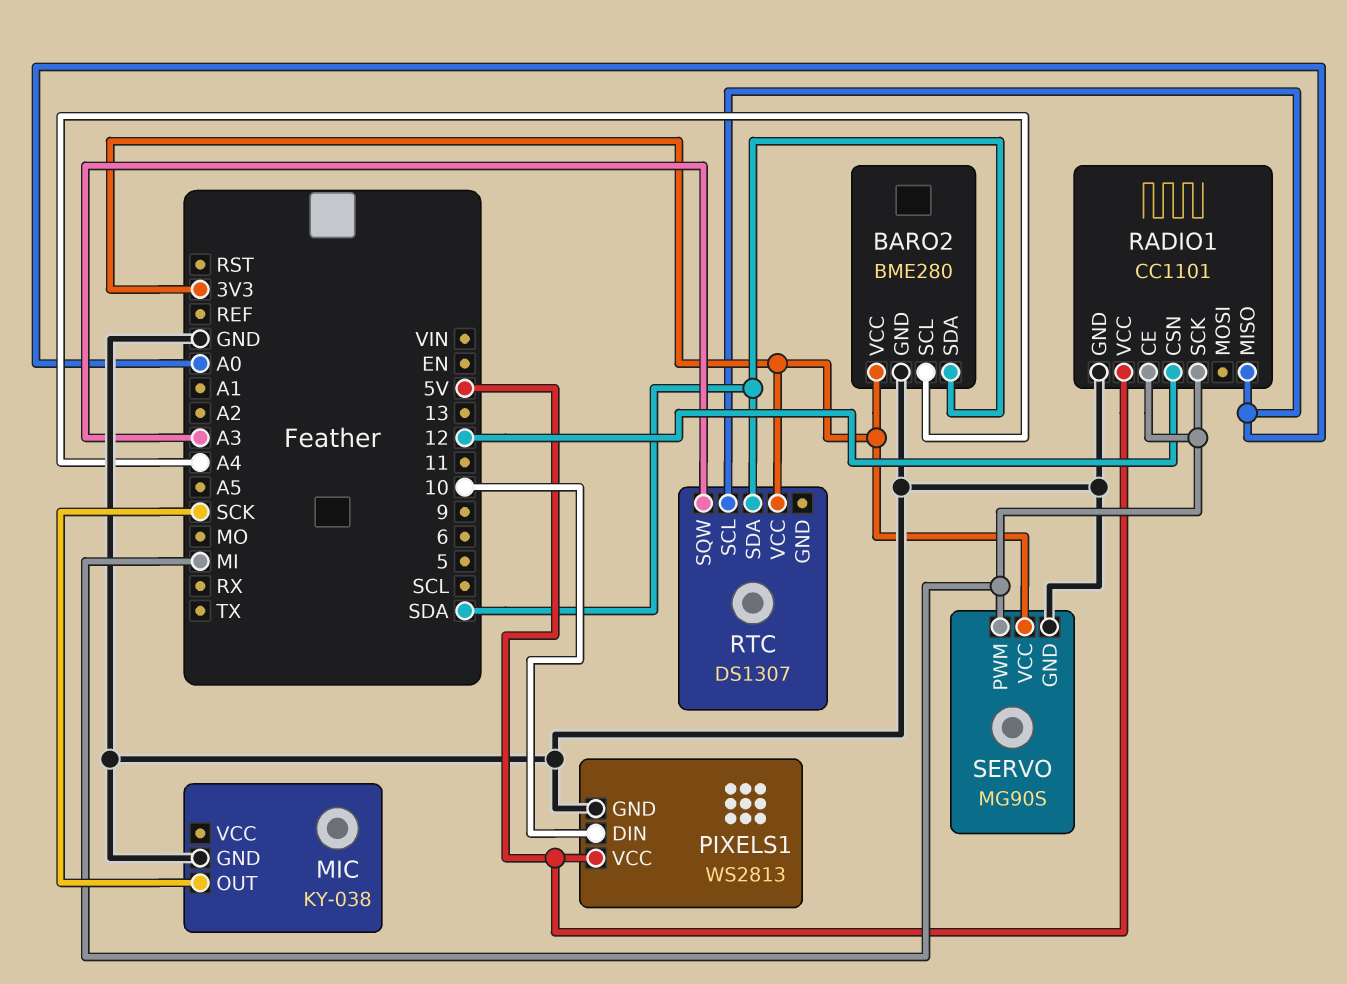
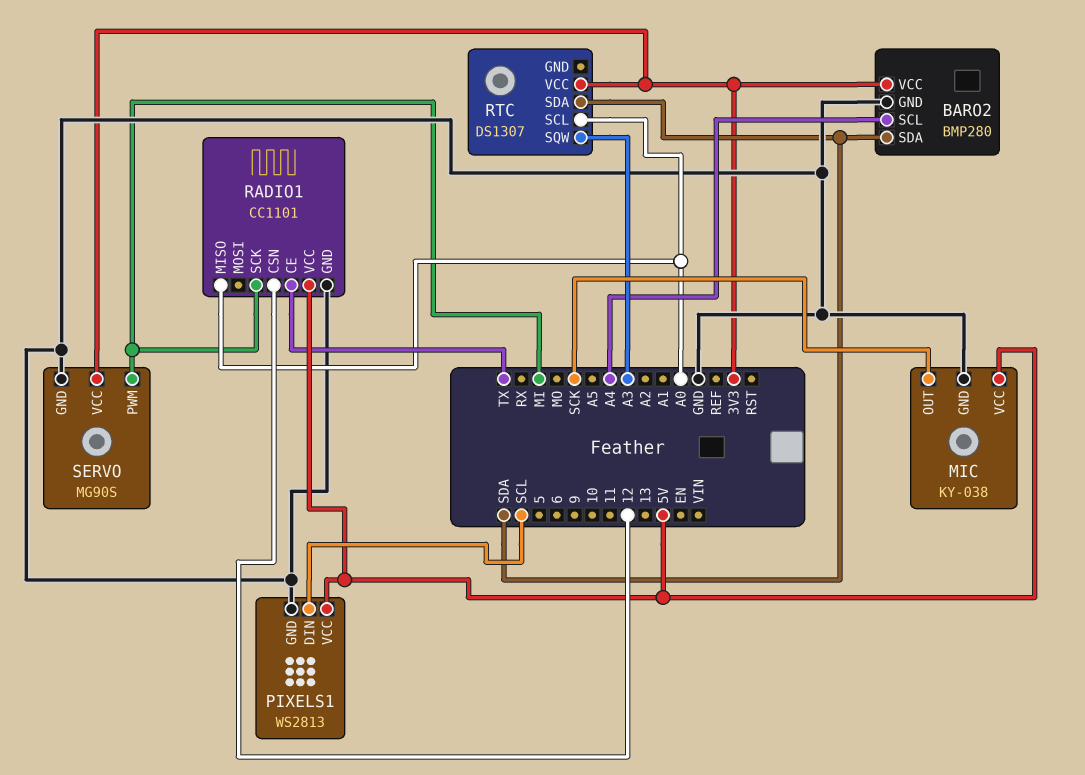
BARO2: BME280 -> BMP280
MIC pin VCC: none -> 5V
PIXELS1 pin DIN: 10 -> SCL
RADIO1 pin CE: MI -> TX

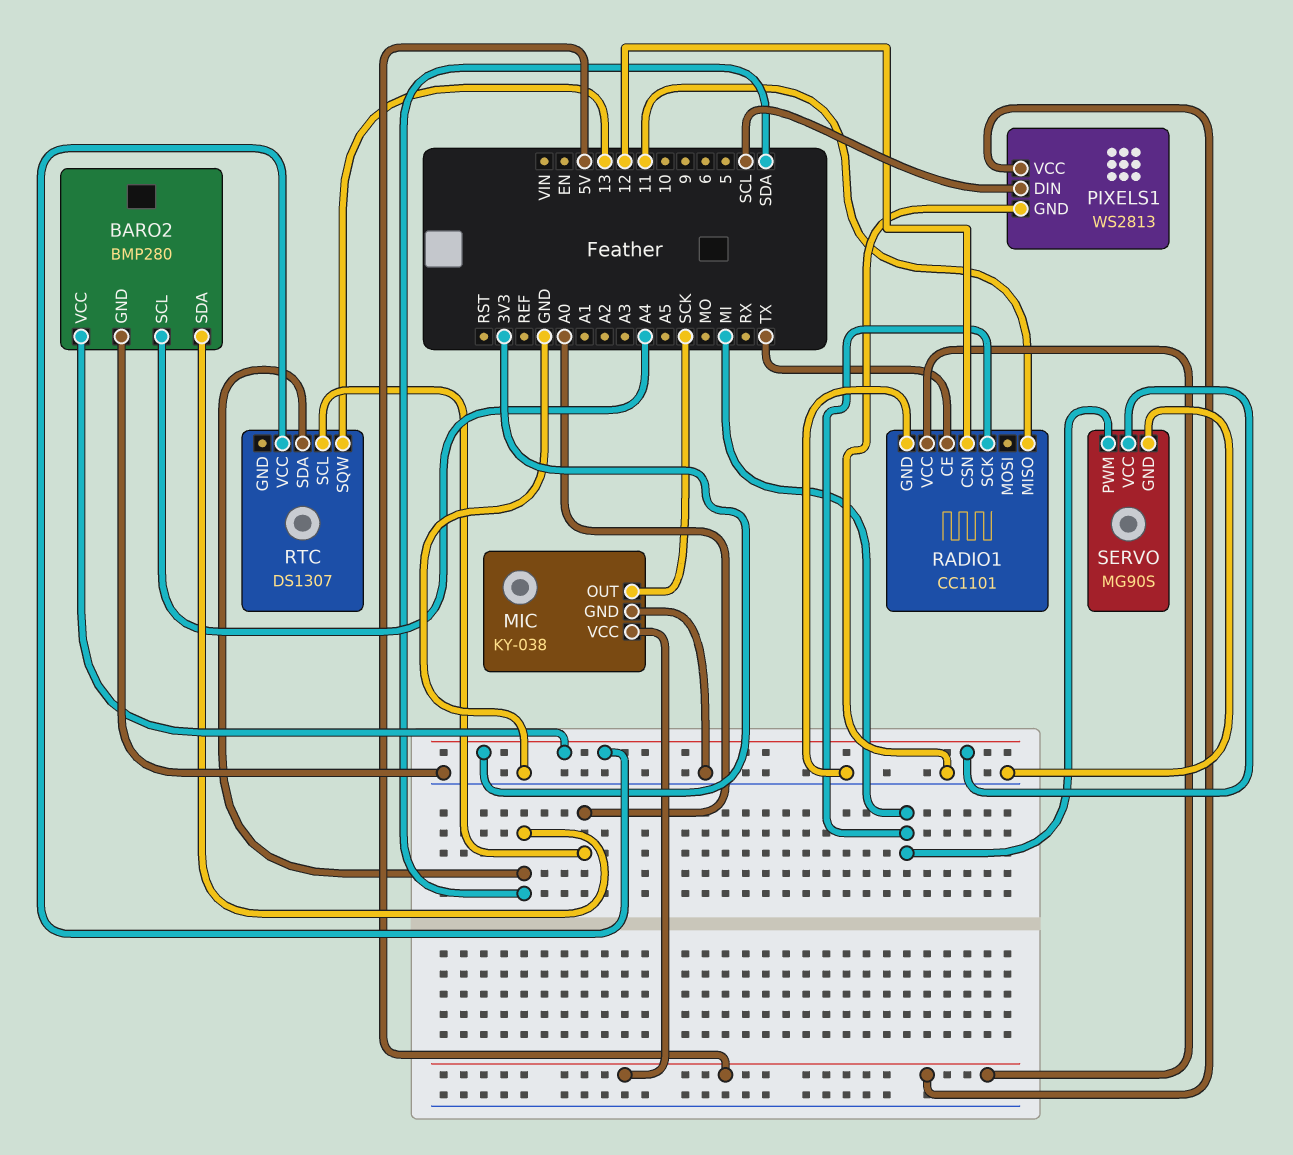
RADIO1 pin MISO: A0 -> 11
RTC pin SQW: A3 -> 13

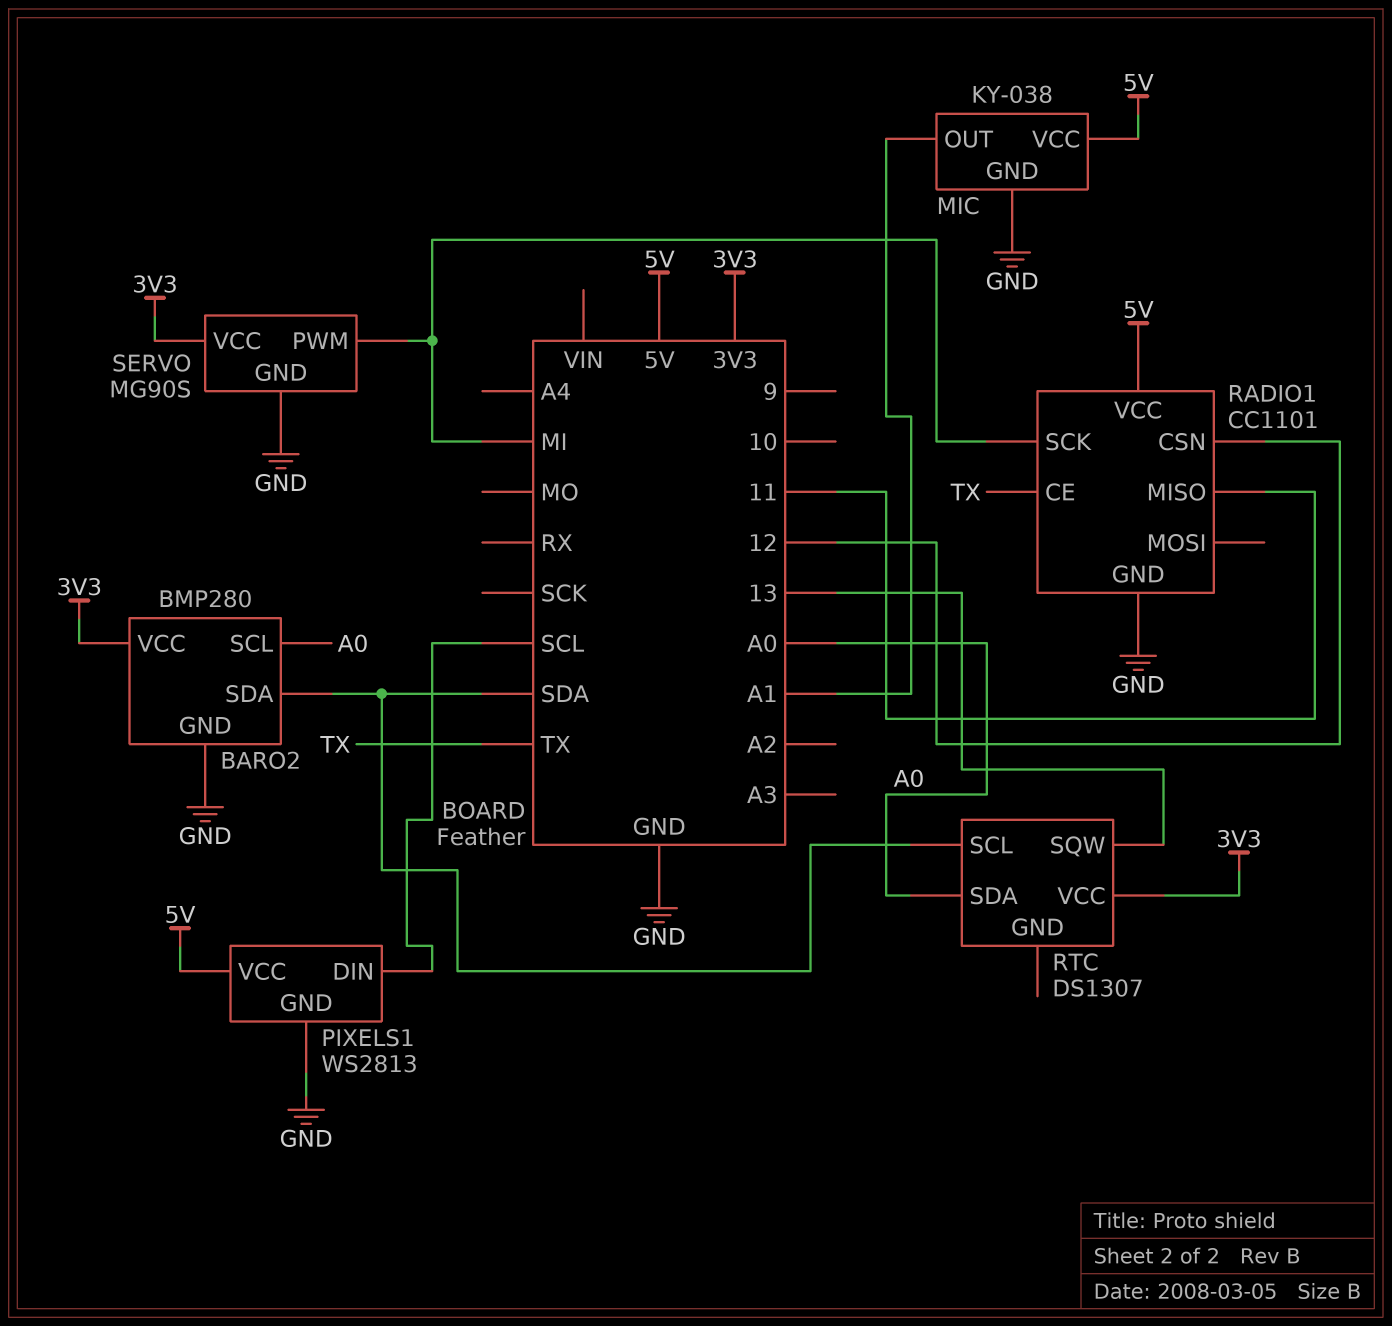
BARO2 pin SCL: A4 -> A0
MIC pin OUT: SCK -> A1
RTC pin SCL: A0 -> SDA
RTC pin SDA: SDA -> A0

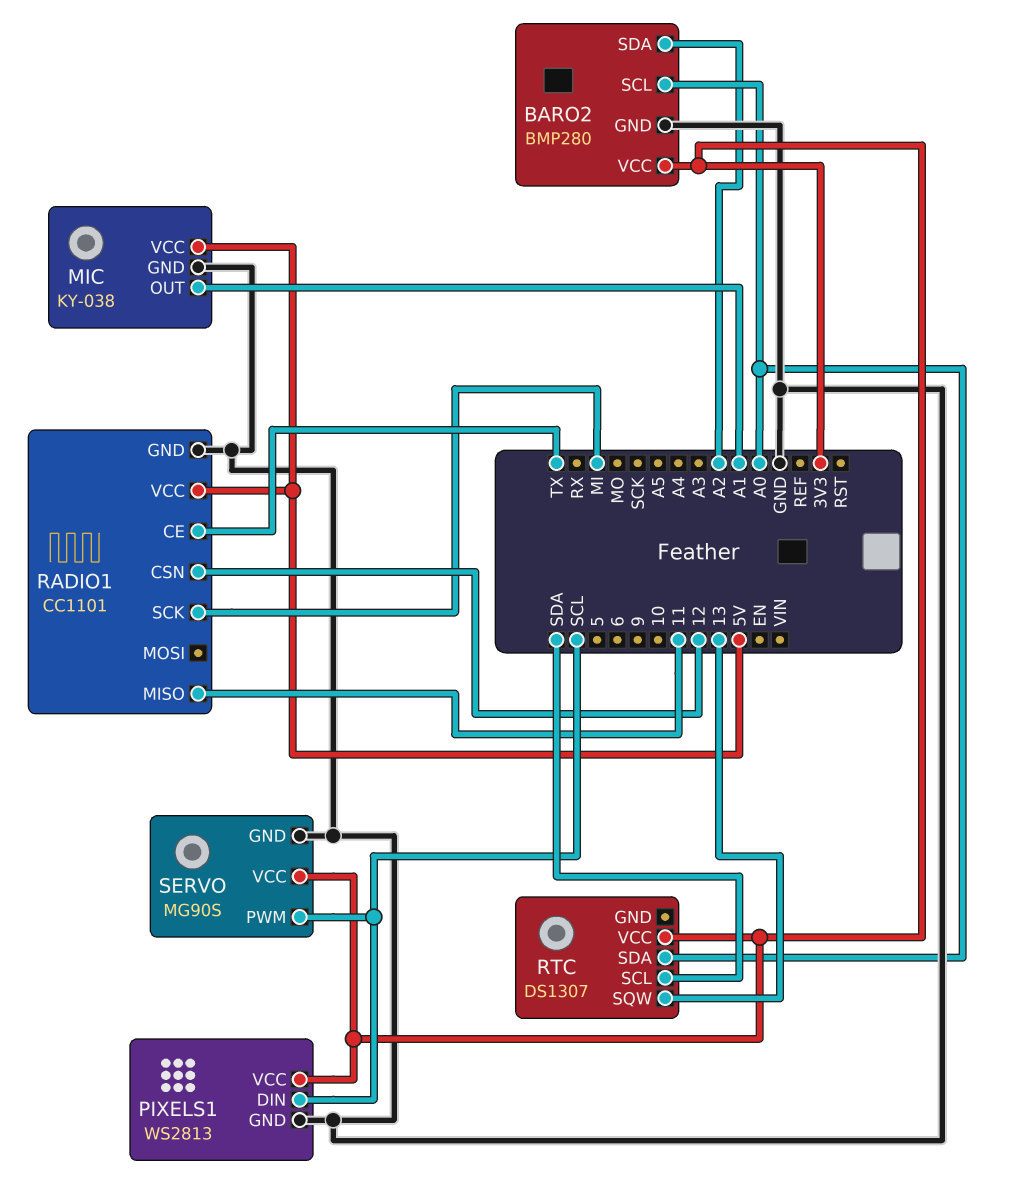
BARO2 pin SDA: SDA -> A2
PIXELS1 pin VCC: 5V -> 3V3
SERVO pin PWM: MI -> SCL

